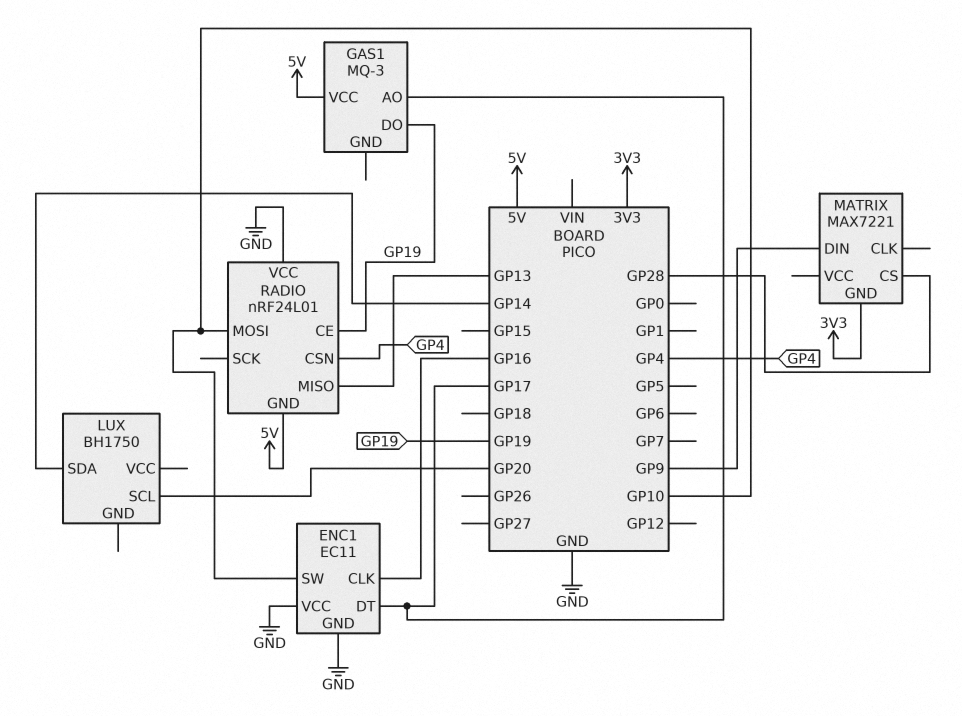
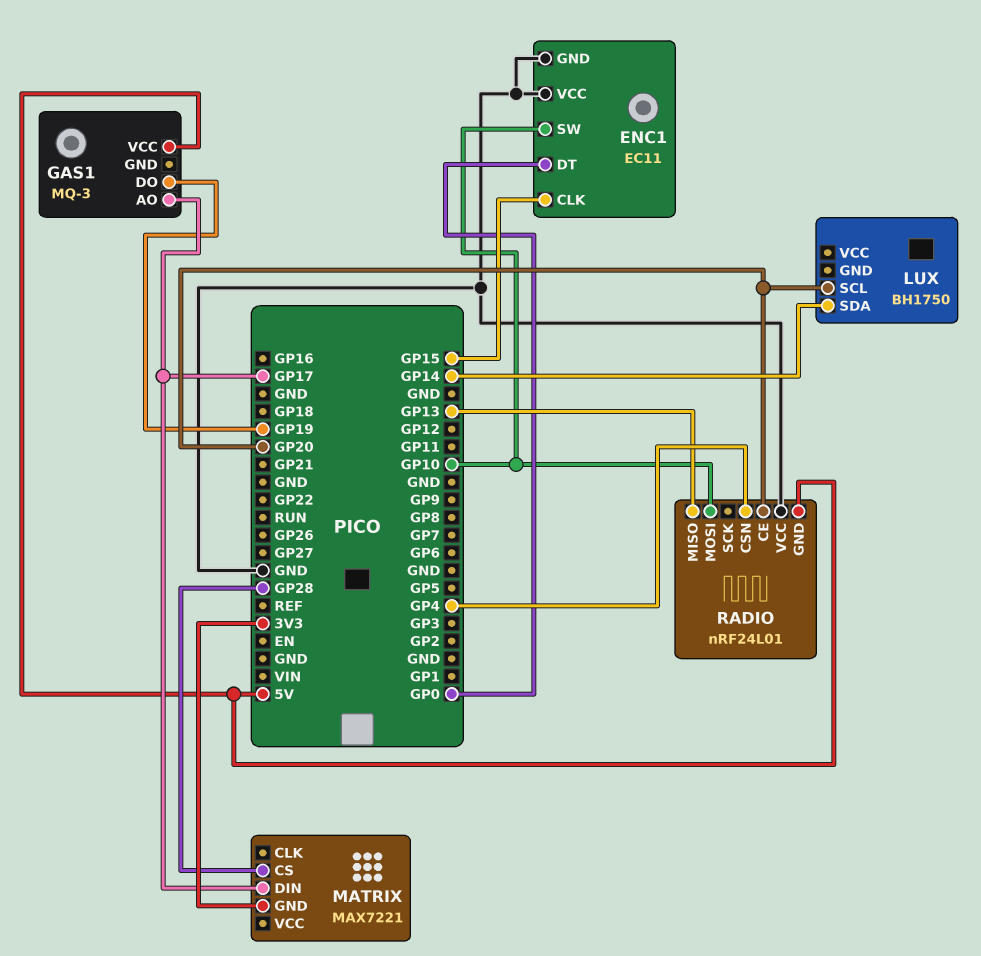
ENC1 pin CLK: GP16 -> GP15
ENC1 pin DT: GP17 -> GP0
MATRIX pin DIN: GP9 -> GP17
RADIO pin CE: GP19 -> GP20

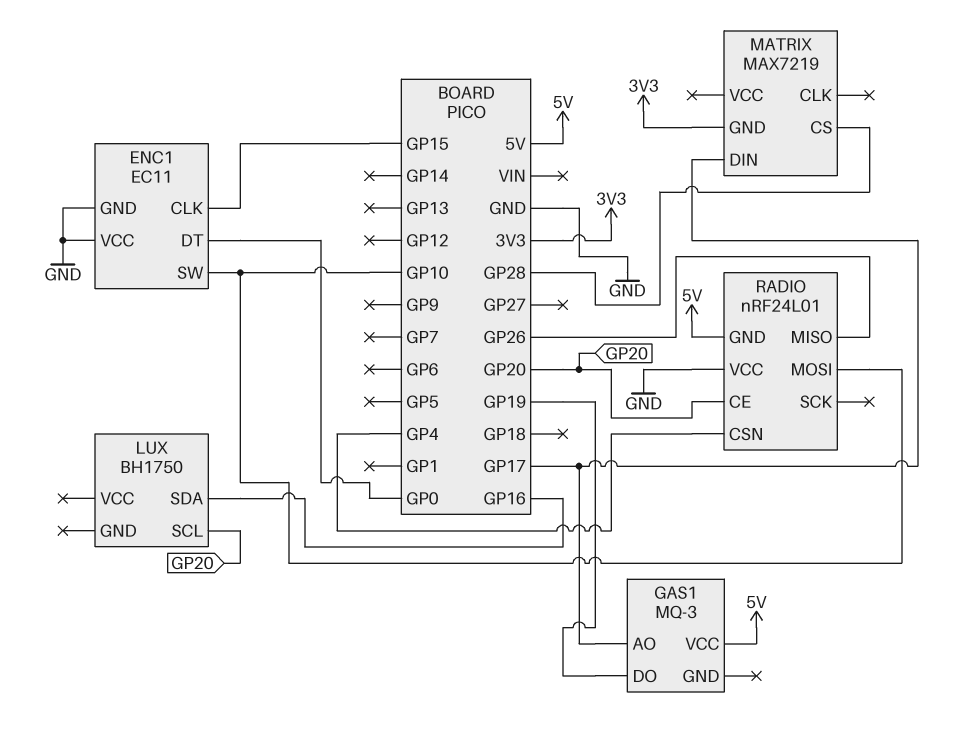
LUX pin SDA: GP14 -> GP16
MATRIX: MAX7221 -> MAX7219
RADIO pin MISO: GP13 -> GP26

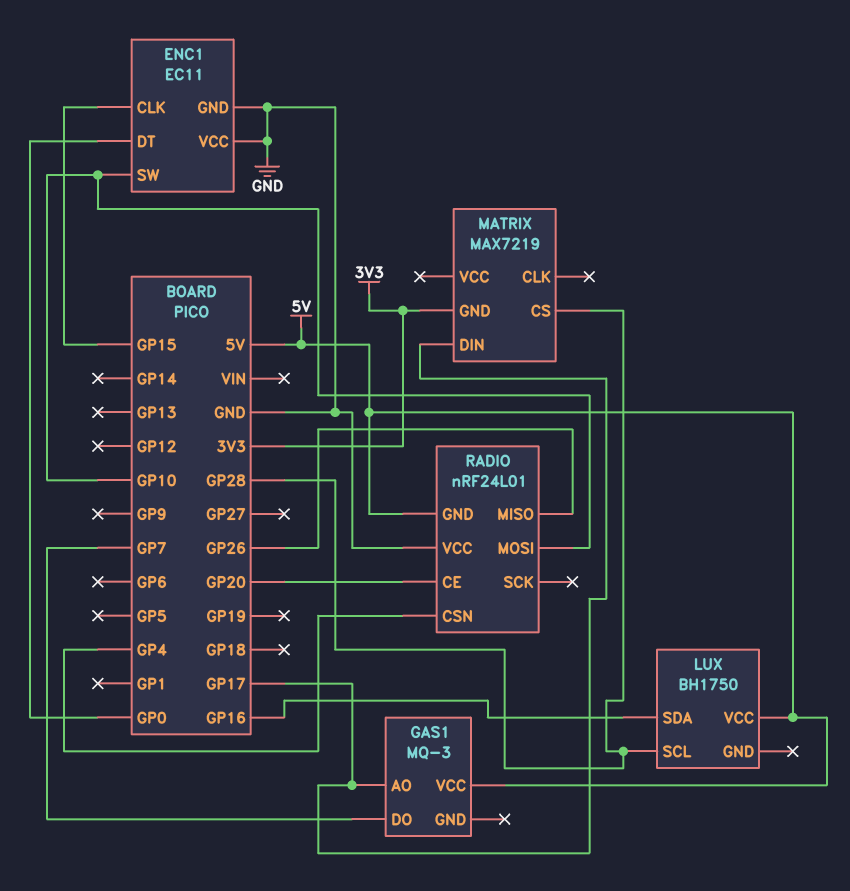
GAS1 pin DO: GP19 -> GP7
LUX pin SCL: GP20 -> GP28
LUX pin VCC: none -> 5V

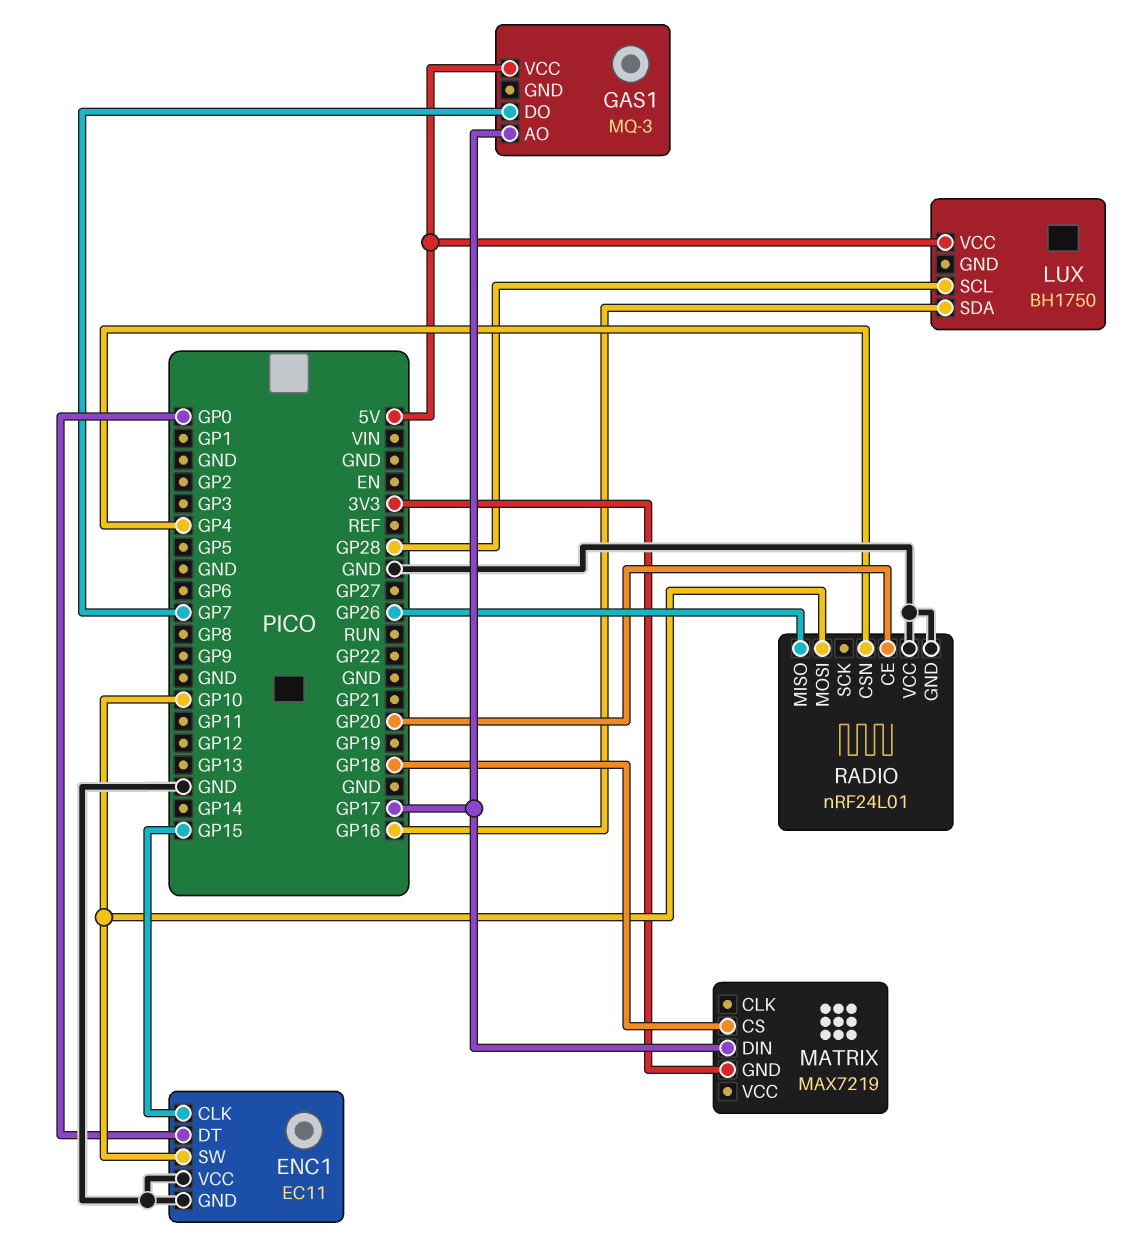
MATRIX pin CS: GP28 -> GP18
RADIO pin GND: 5V -> GND

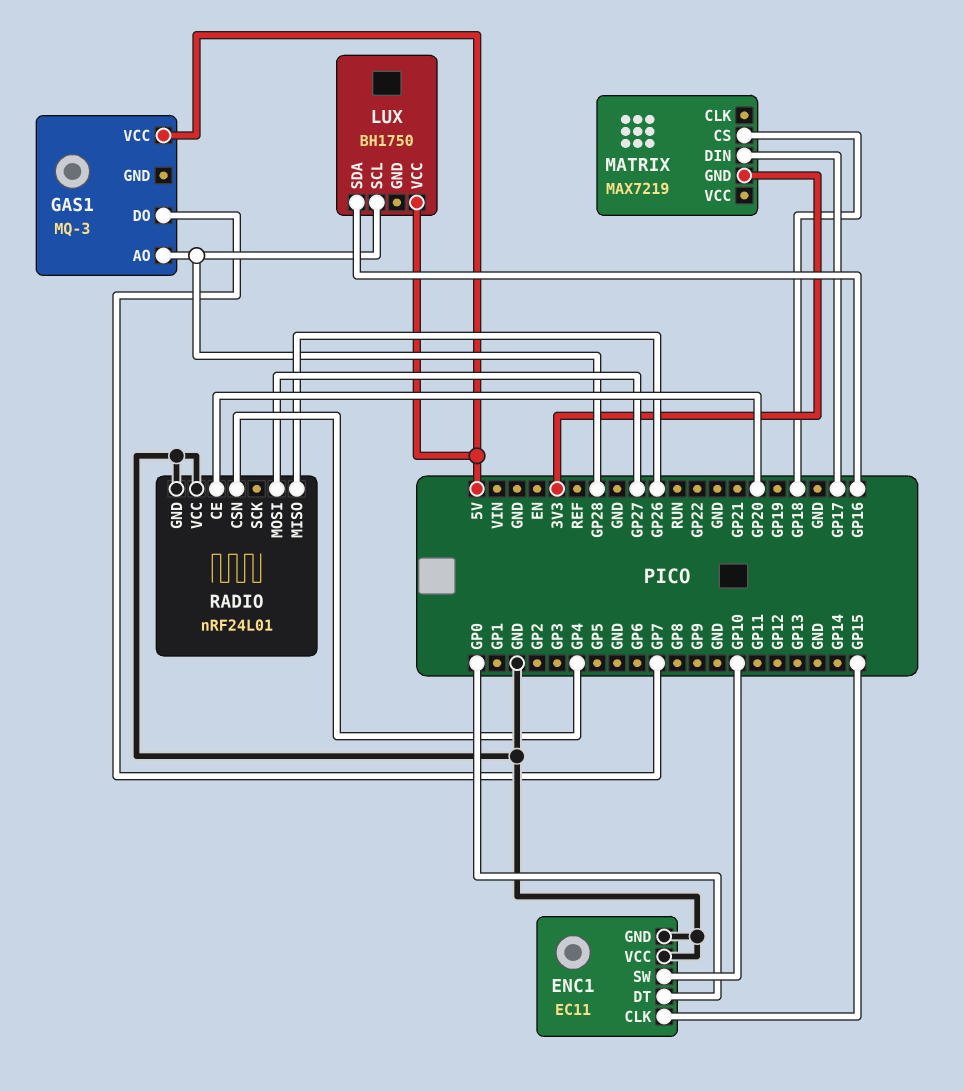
GAS1 pin AO: GP17 -> GP28
RADIO pin MOSI: GP10 -> GP27

